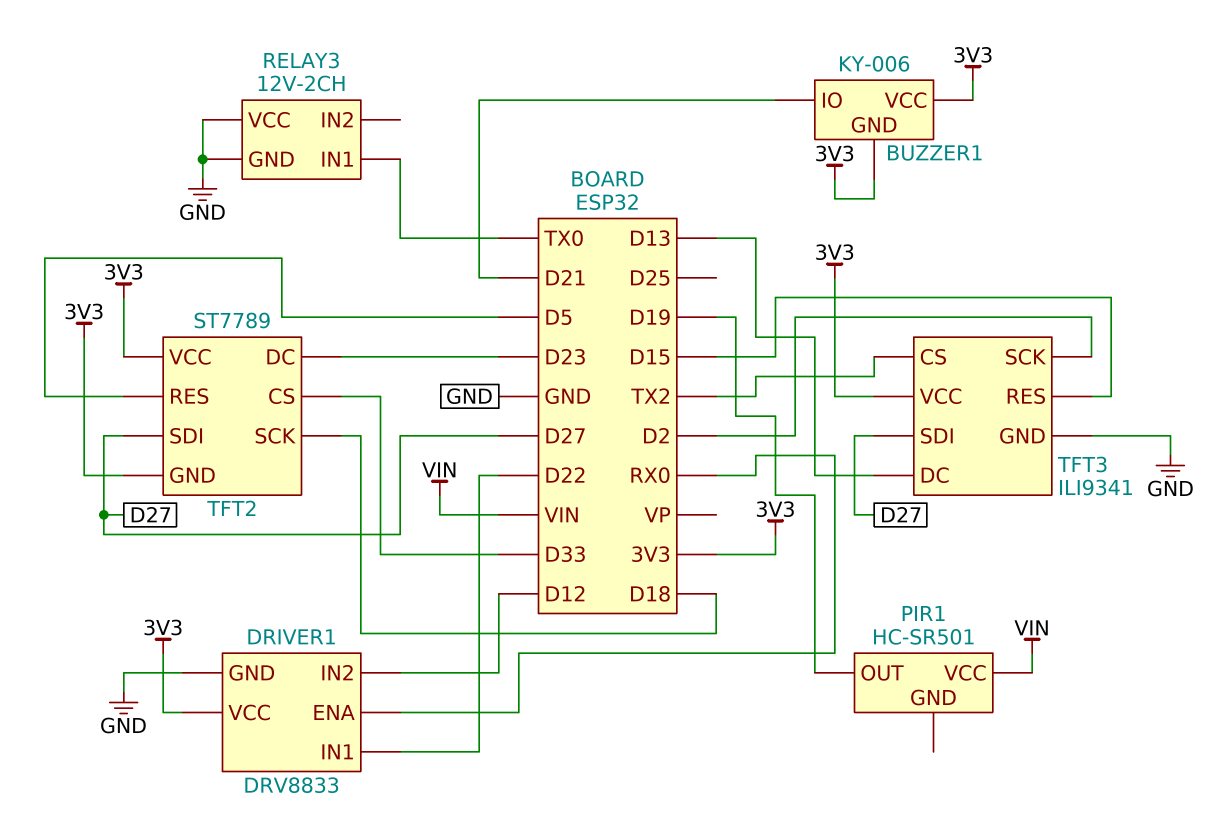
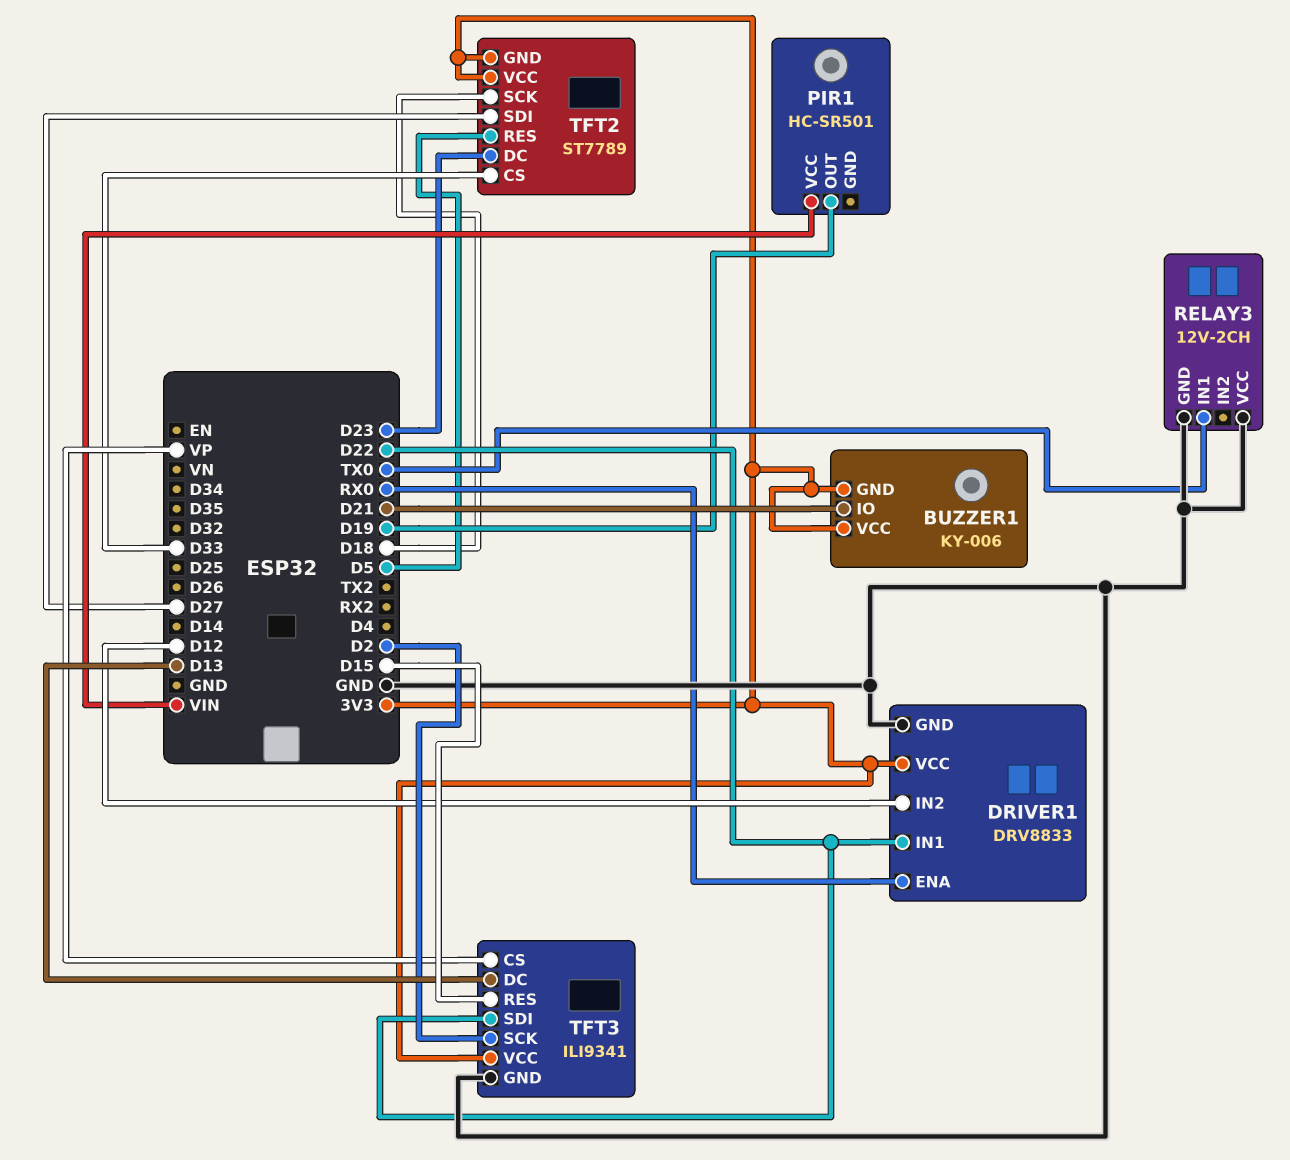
TFT3 pin CS: TX2 -> VP
TFT3 pin SDI: D27 -> D22

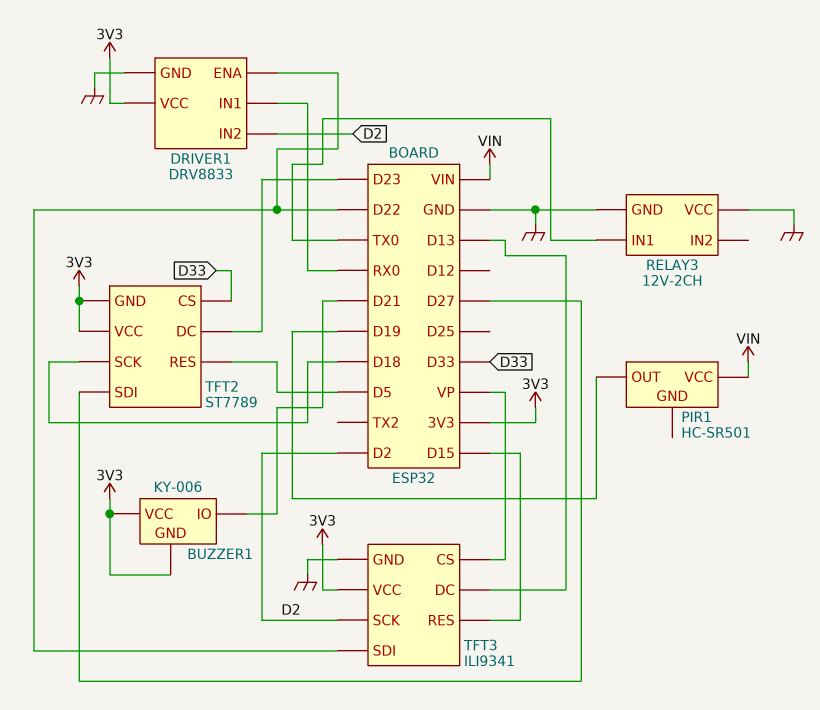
DRIVER1 pin ENA: RX0 -> D22
DRIVER1 pin IN1: D22 -> RX0
DRIVER1 pin IN2: D12 -> D2

